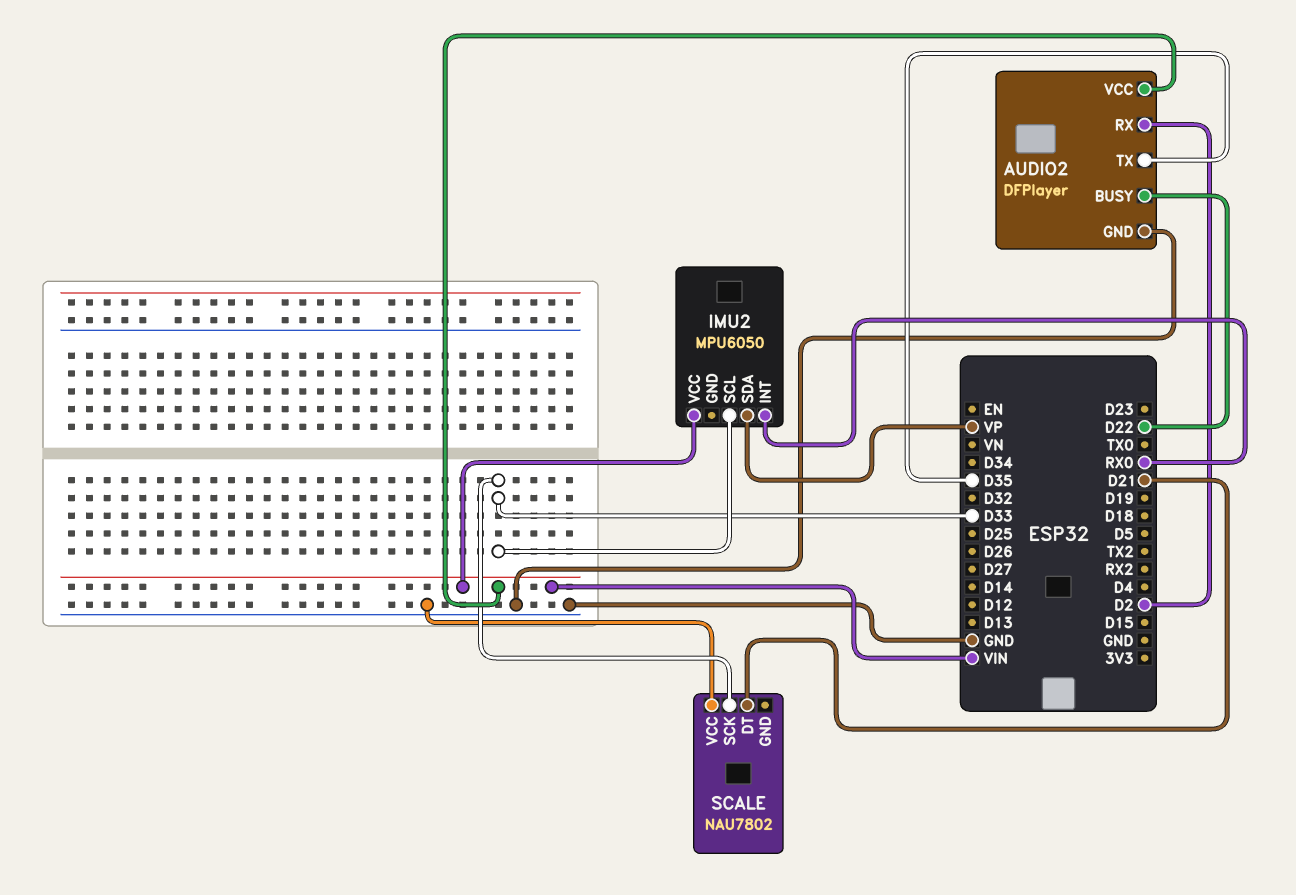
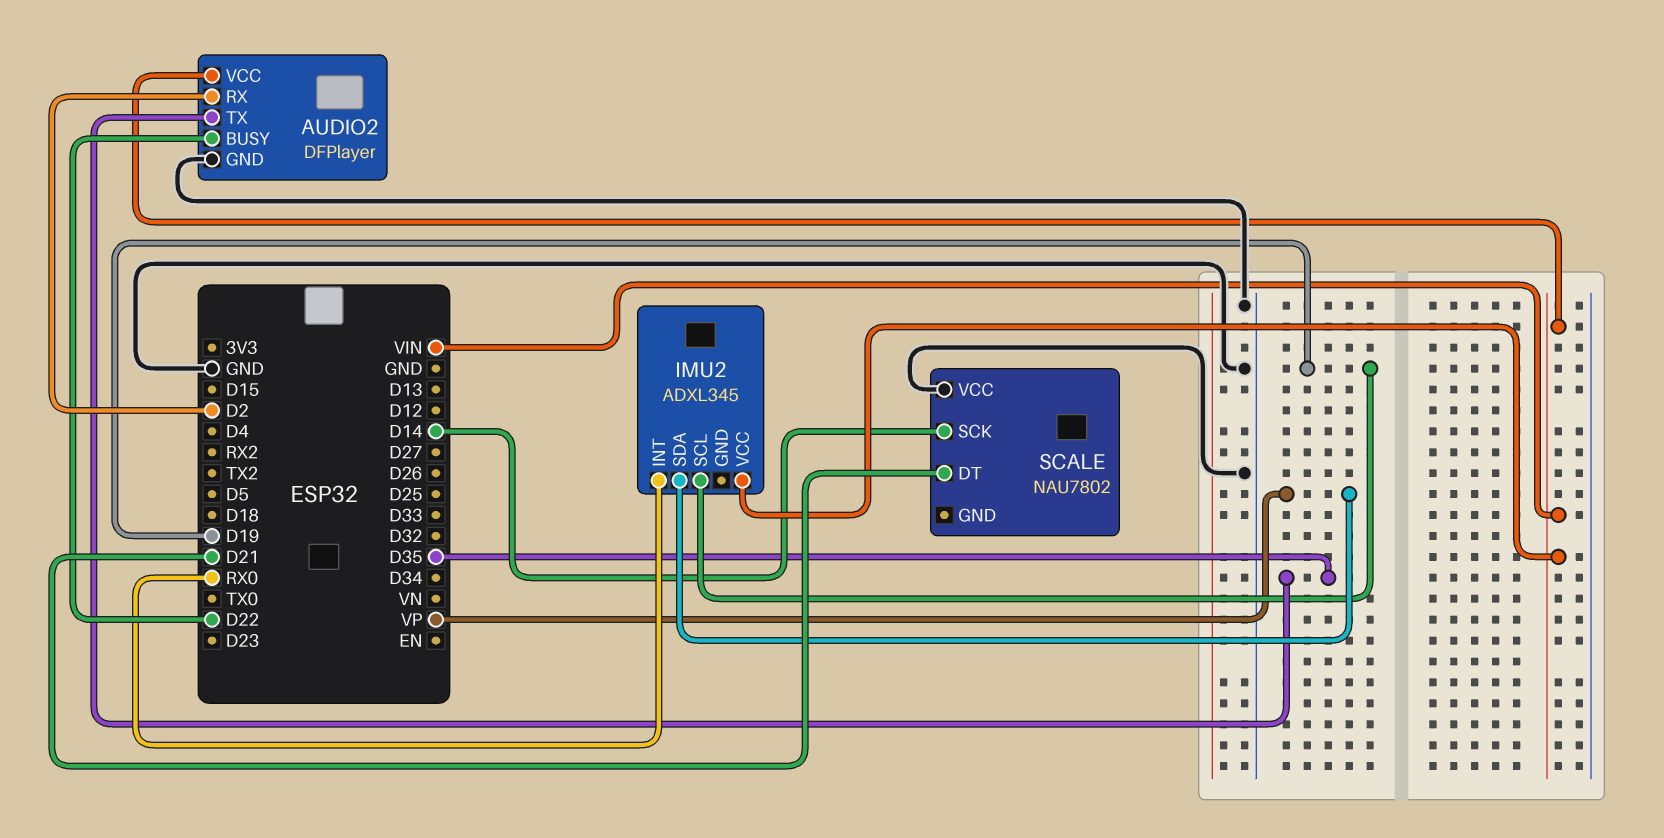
IMU2: MPU6050 -> ADXL345
IMU2 pin SCL: D33 -> D19
SCALE pin SCK: D33 -> D14

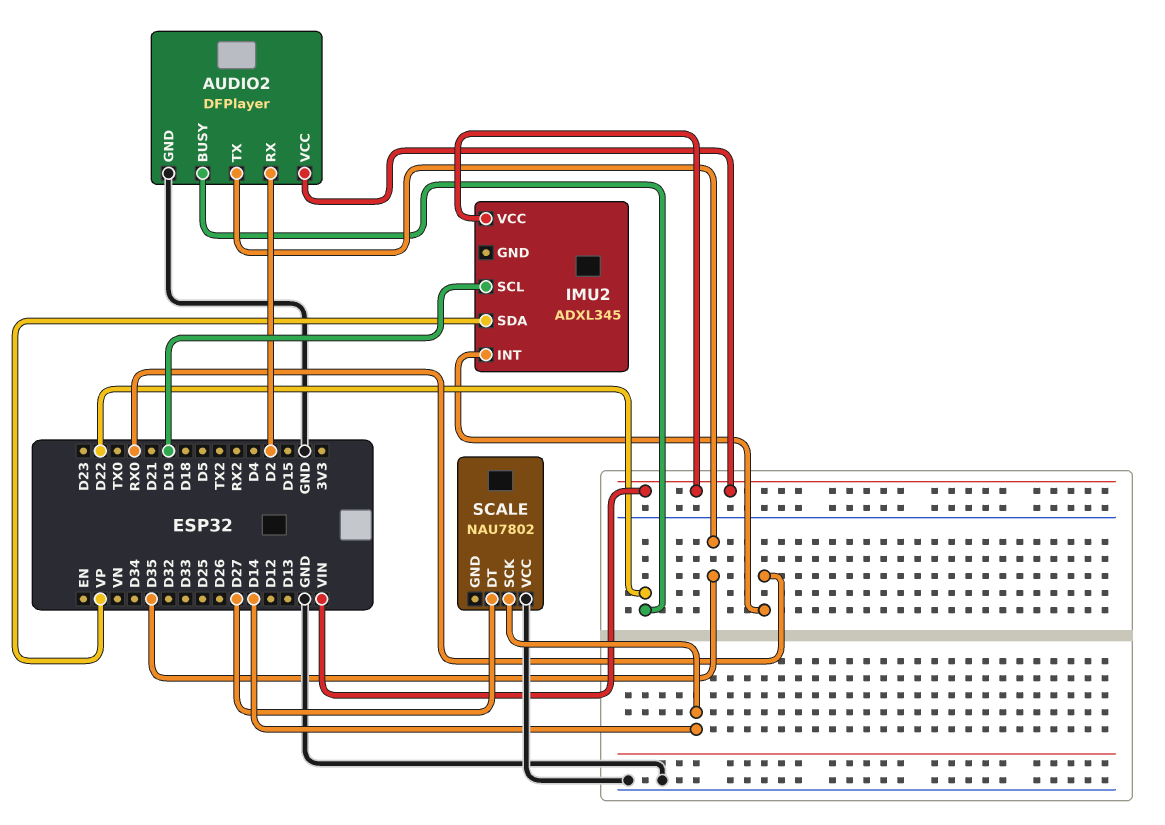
SCALE pin DT: D21 -> D27

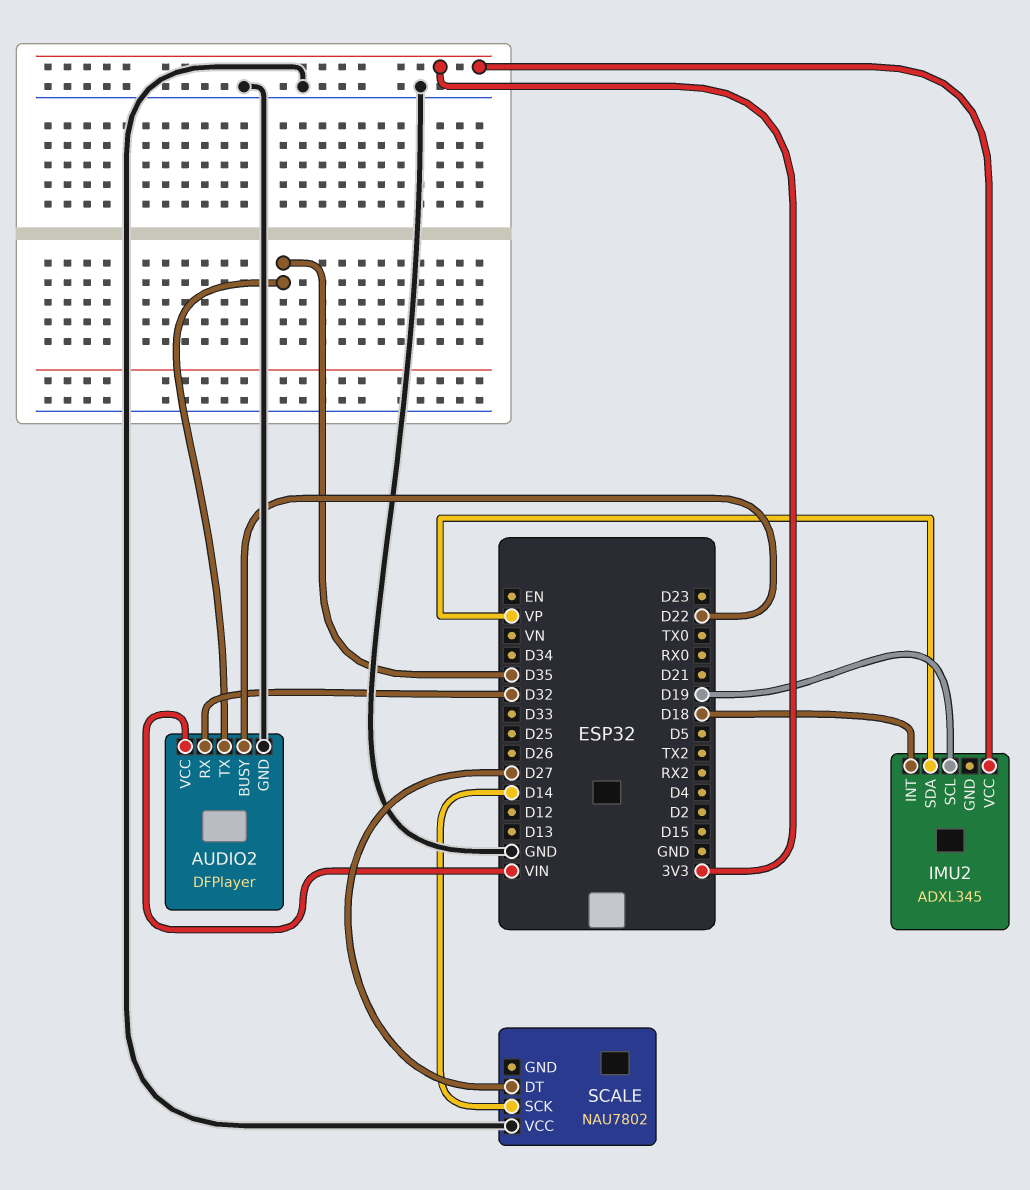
AUDIO2 pin RX: D2 -> D32
IMU2 pin INT: RX0 -> D18
IMU2 pin VCC: VIN -> 3V3

